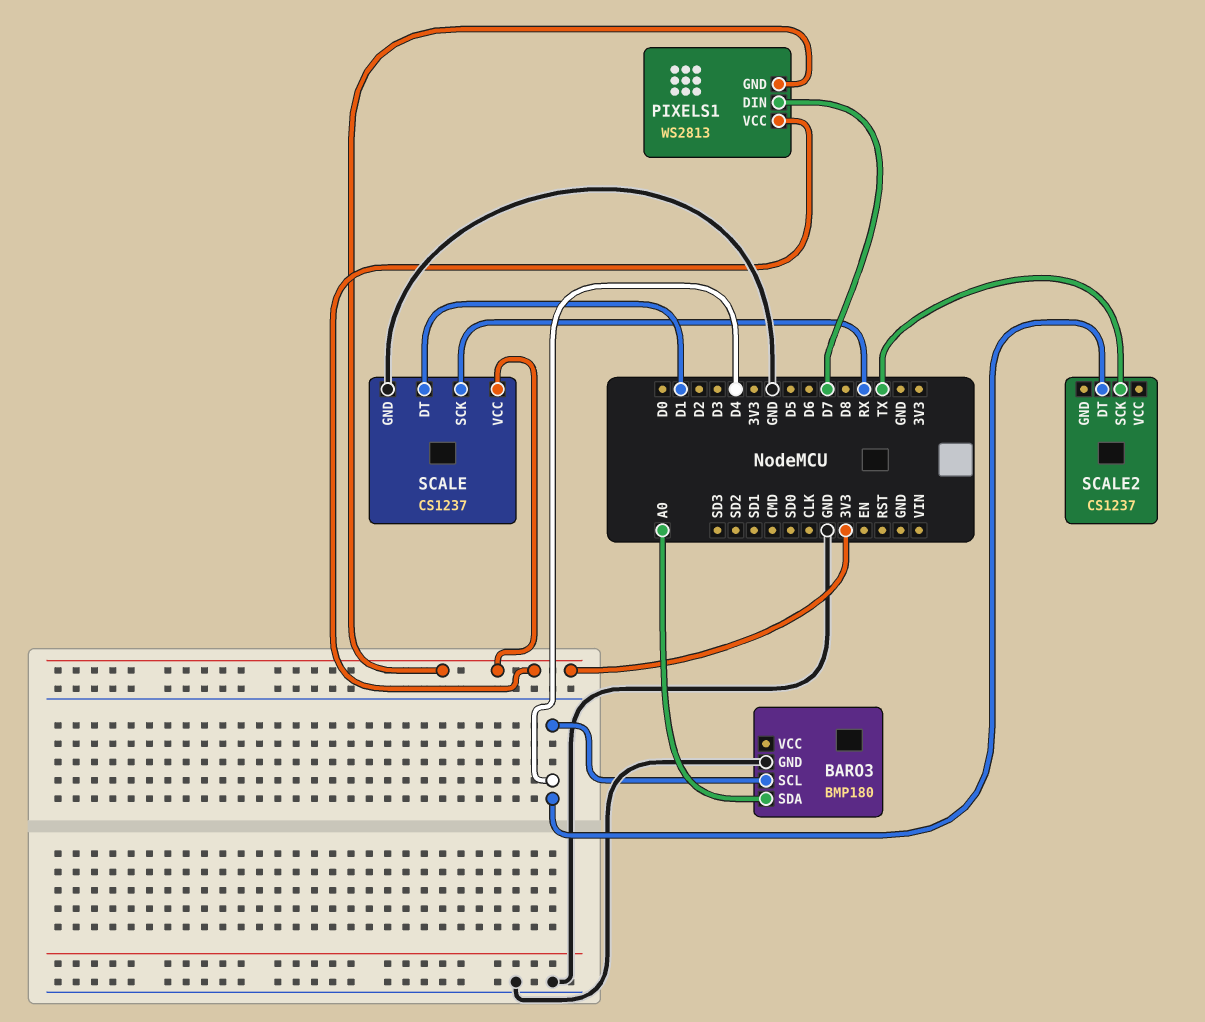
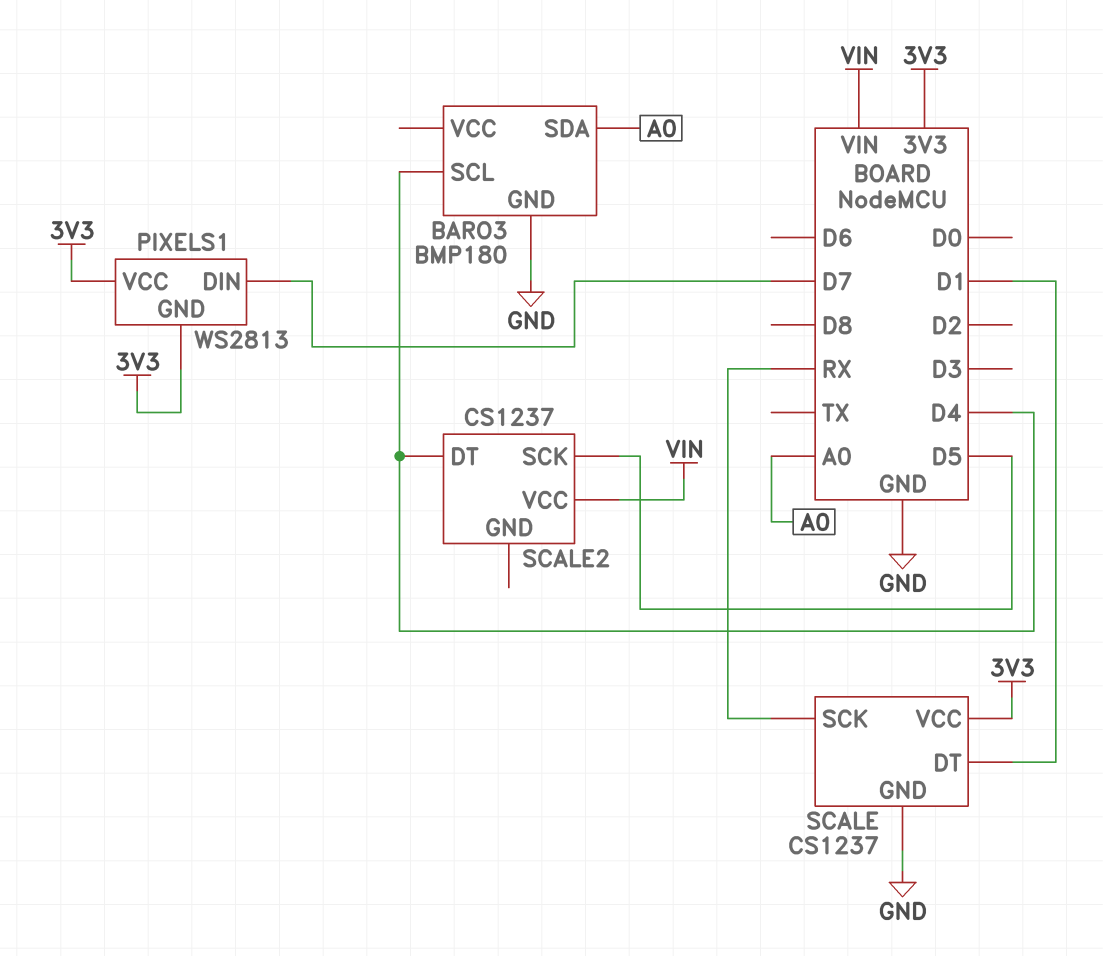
SCALE2 pin SCK: TX -> D5
SCALE2 pin VCC: none -> VIN

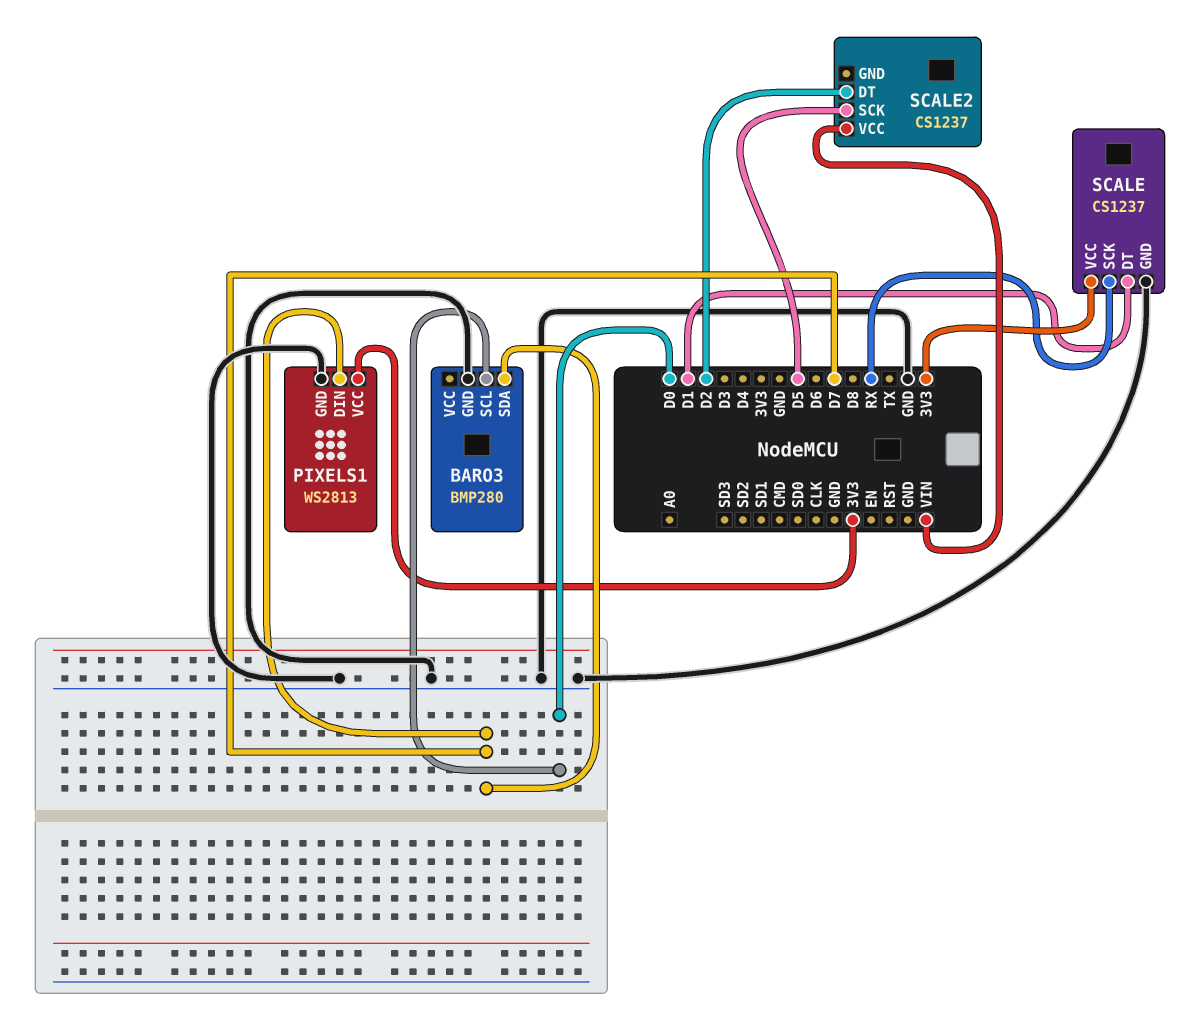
BARO3: BMP180 -> BMP280
BARO3 pin SCL: D4 -> D0
BARO3 pin SDA: A0 -> D7
PIXELS1 pin GND: 3V3 -> GND
SCALE2 pin DT: D4 -> D2

